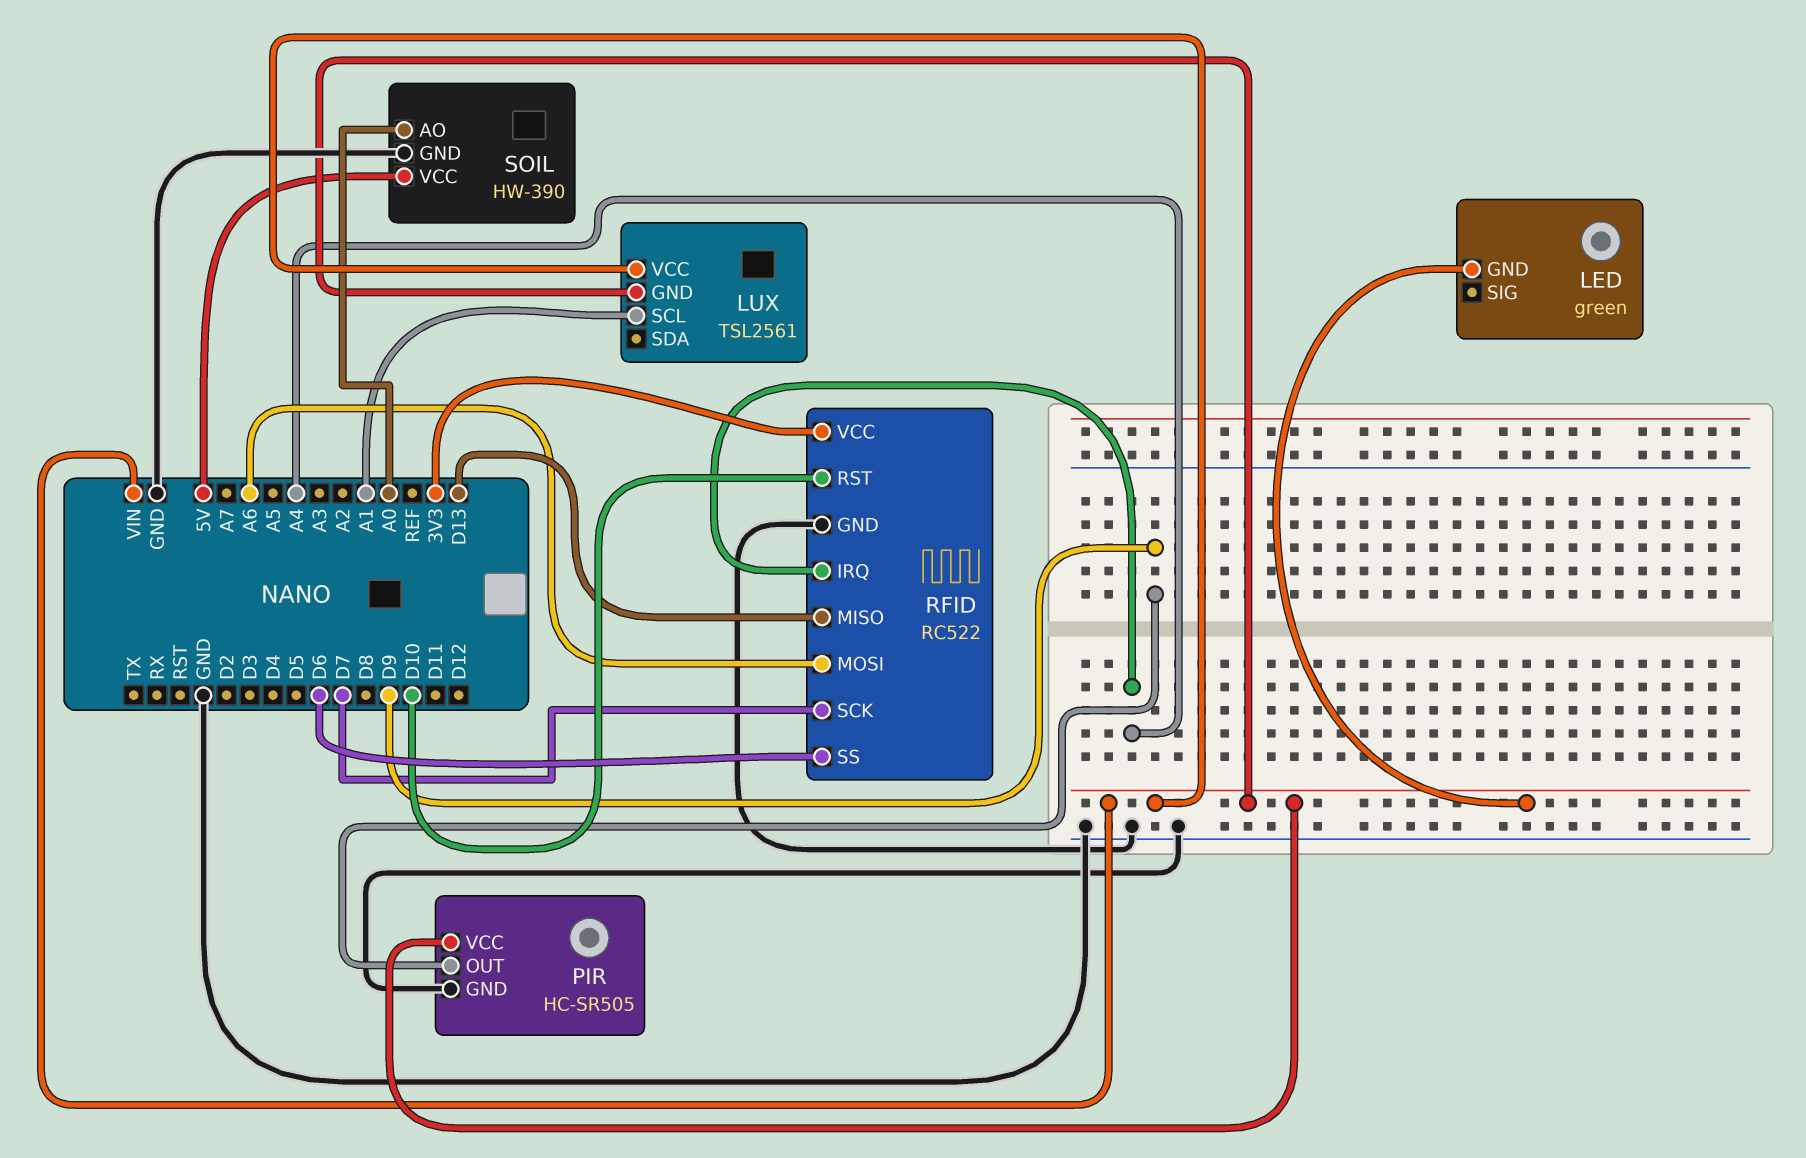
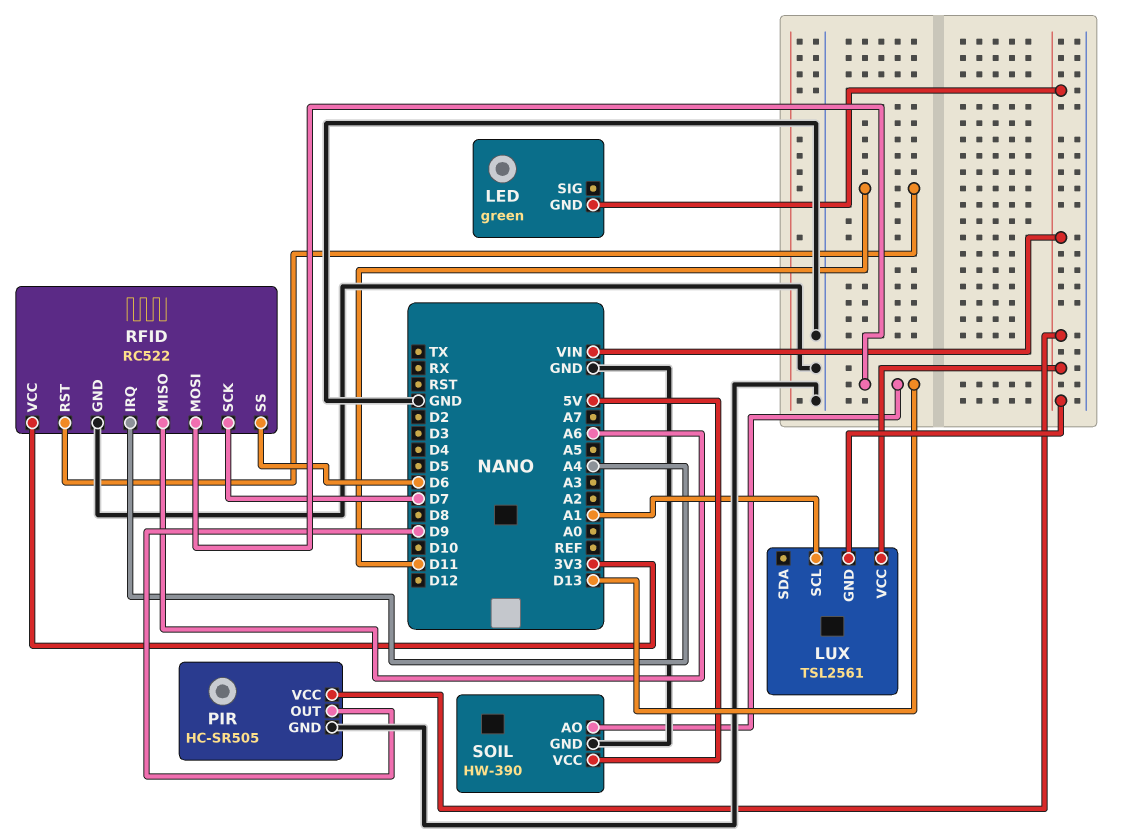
RFID pin MISO: D13 -> A6
RFID pin MOSI: A6 -> D13
RFID pin RST: D10 -> D11
SOIL pin AO: A0 -> D13

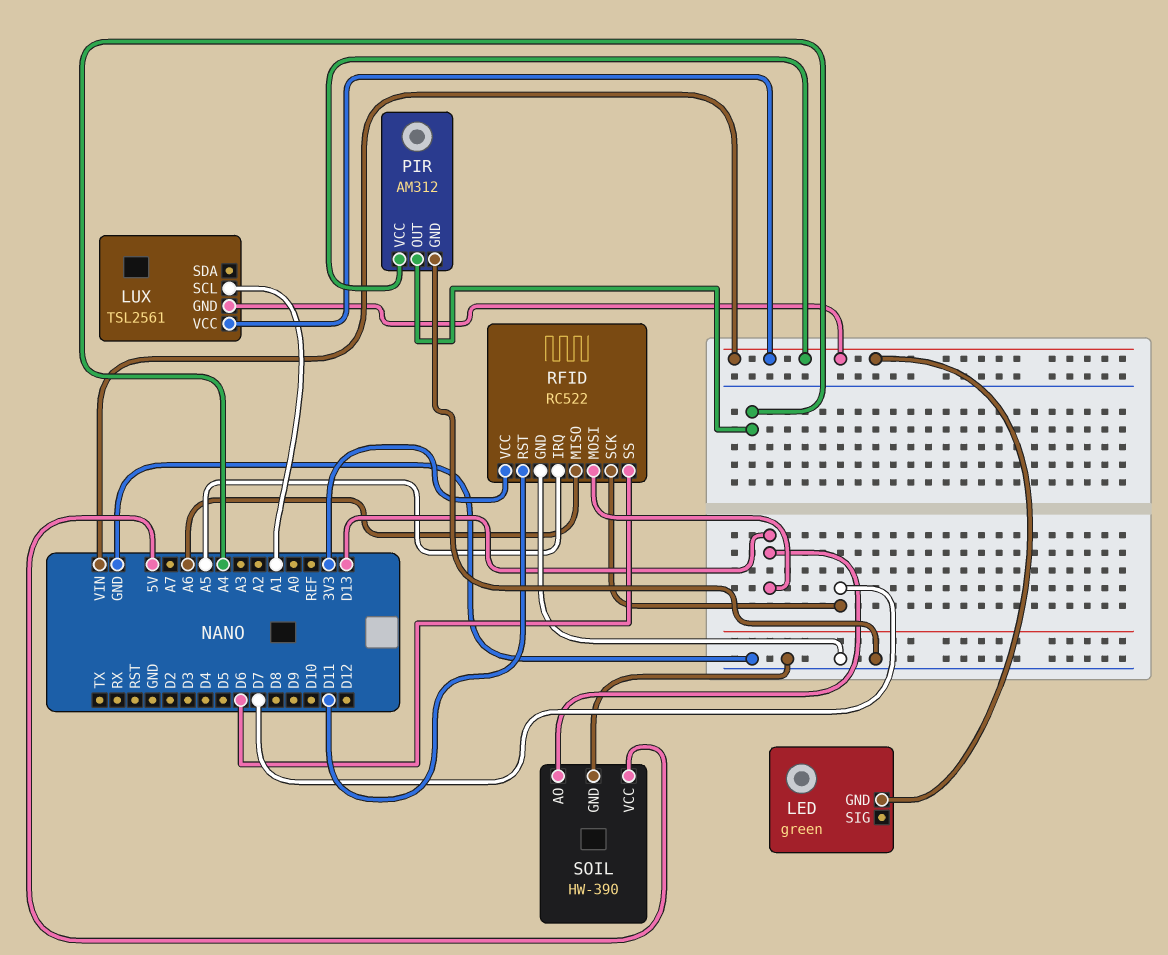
PIR: HC-SR505 -> AM312
PIR pin OUT: D9 -> A4
RFID pin IRQ: A4 -> A5

